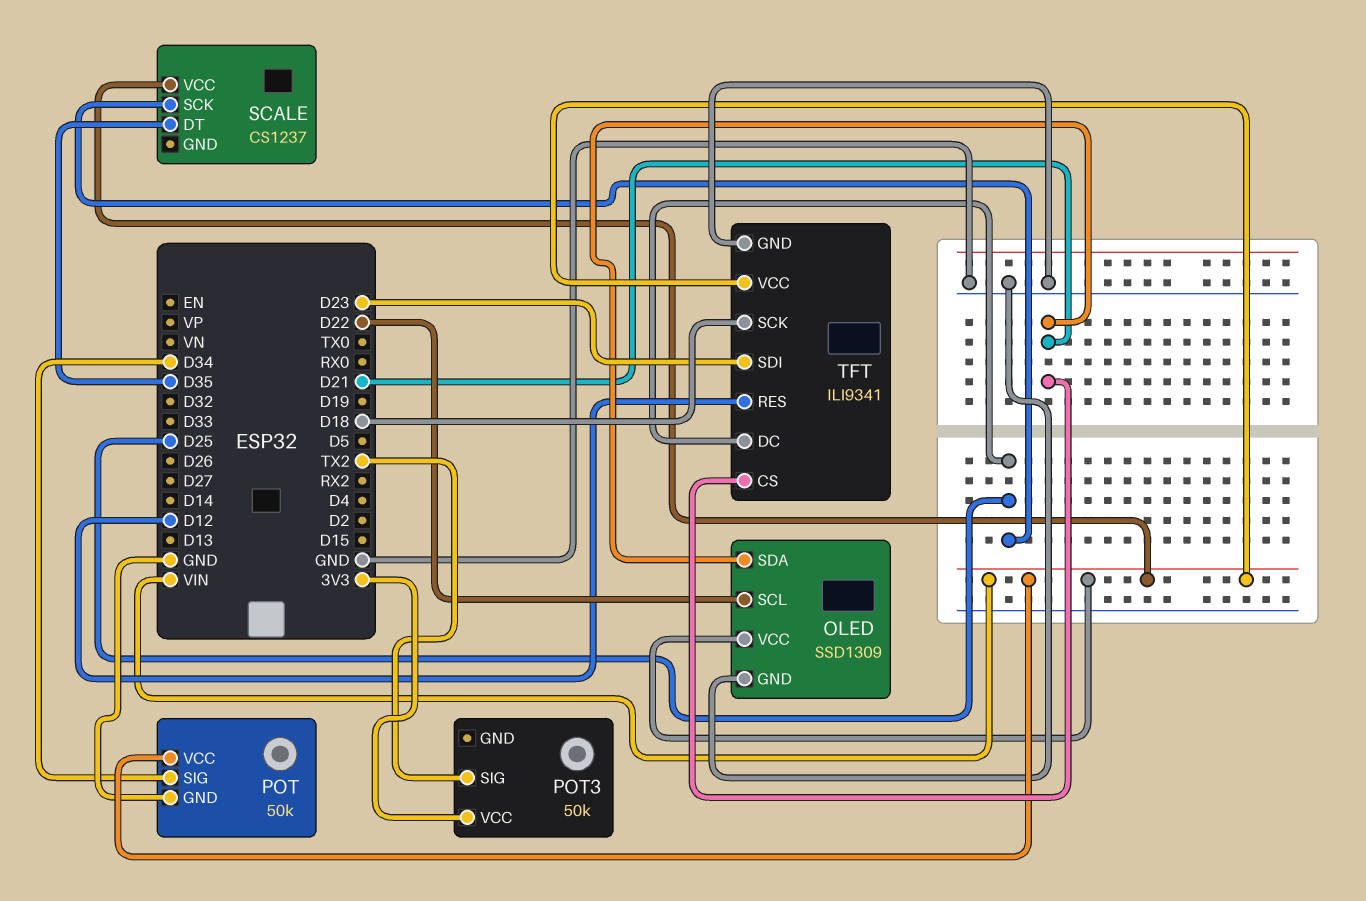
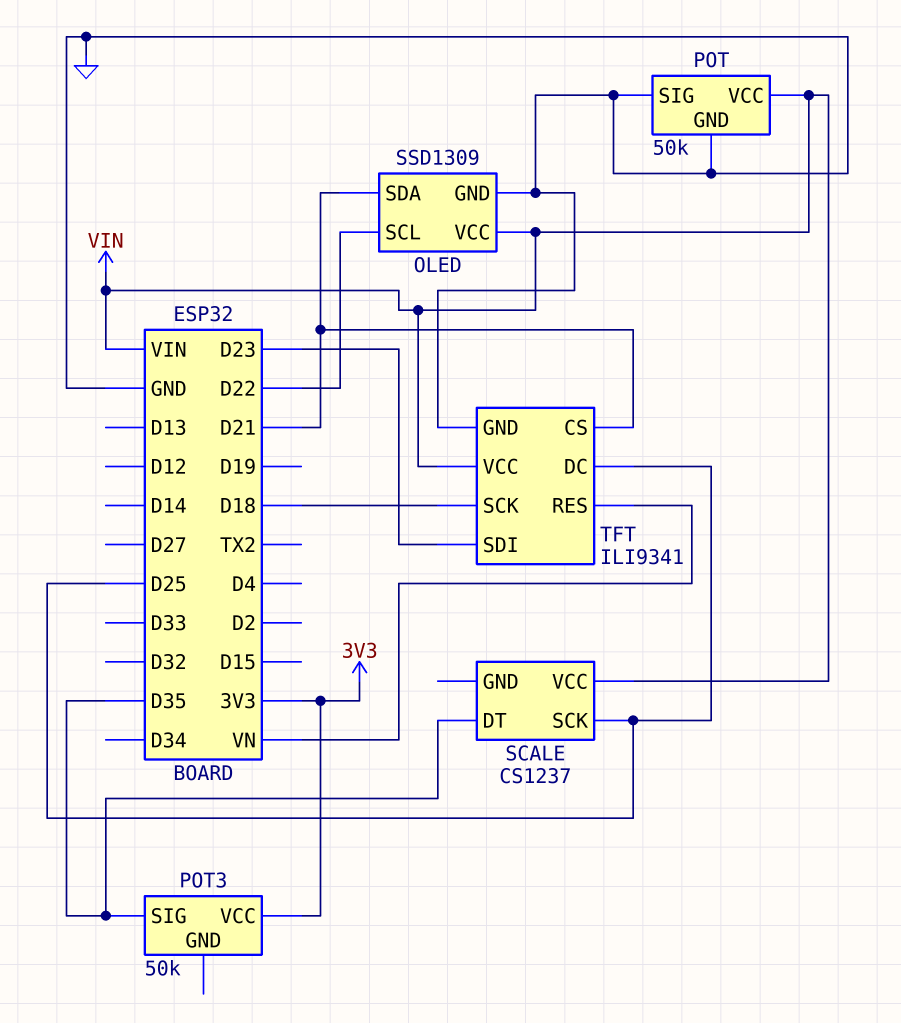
POT pin SIG: D34 -> GND
POT3 pin SIG: TX2 -> D35
TFT pin RES: D12 -> VN

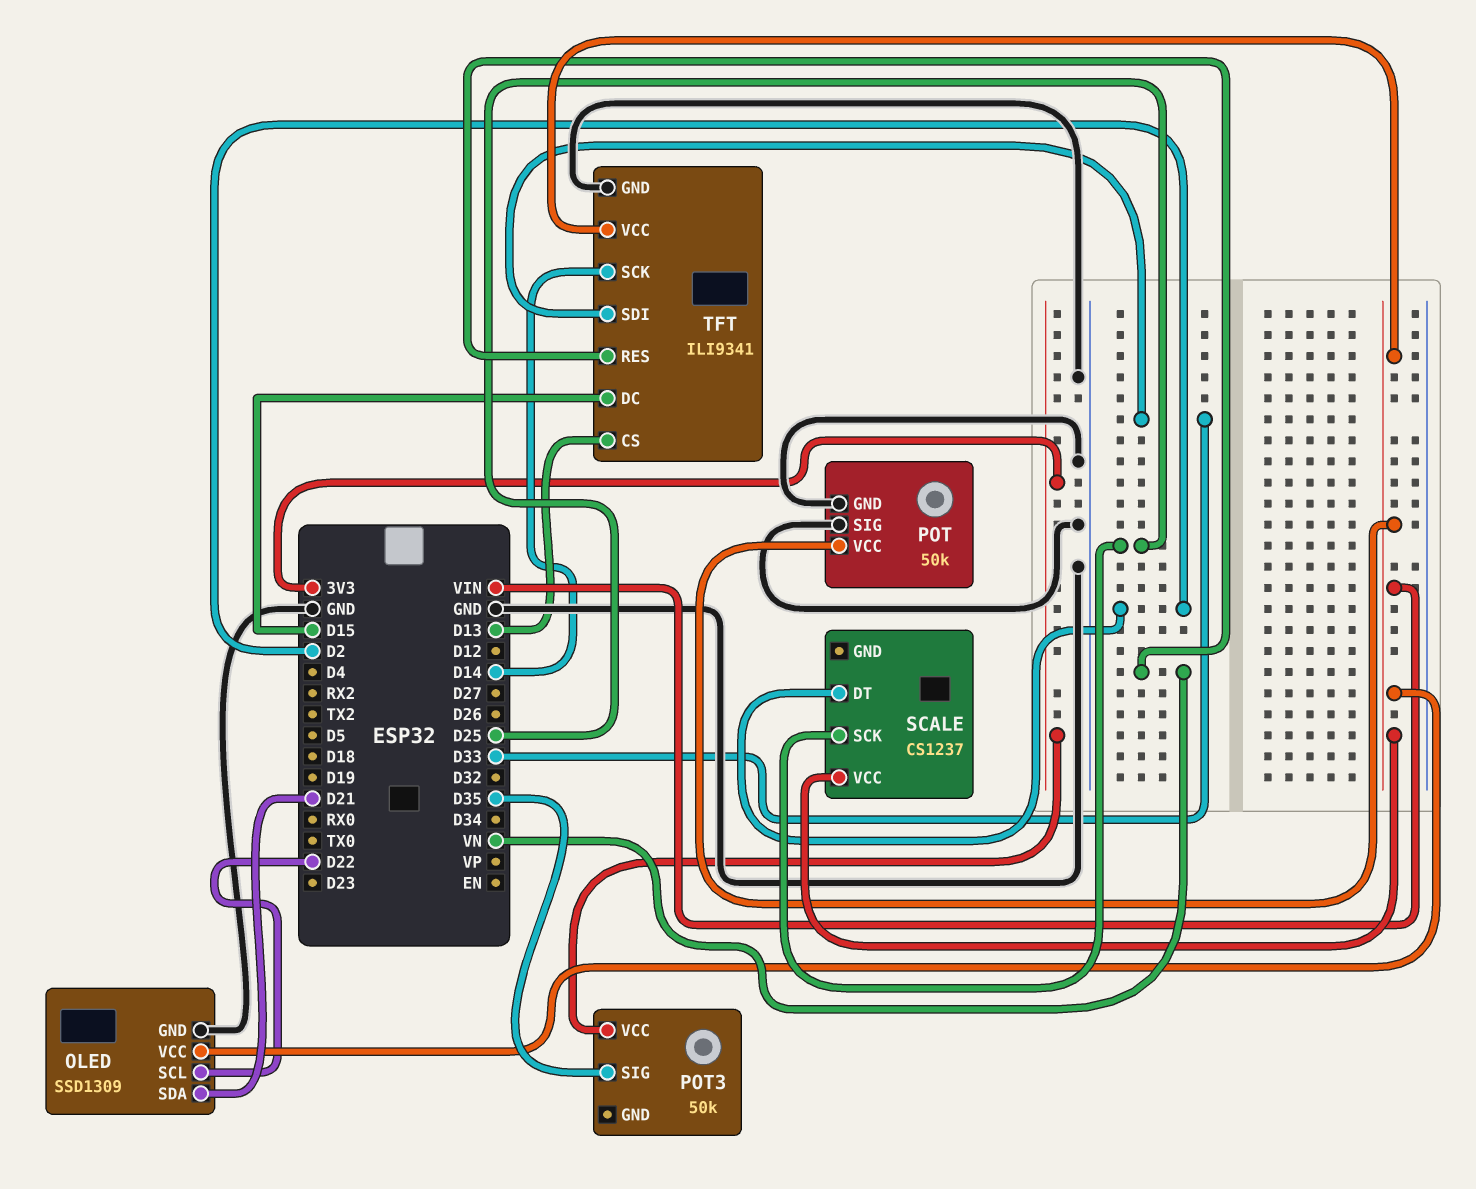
SCALE pin DT: D35 -> D2
TFT pin CS: D21 -> D13
TFT pin DC: D25 -> D15
TFT pin SCK: D18 -> D14
TFT pin SDI: D23 -> D33

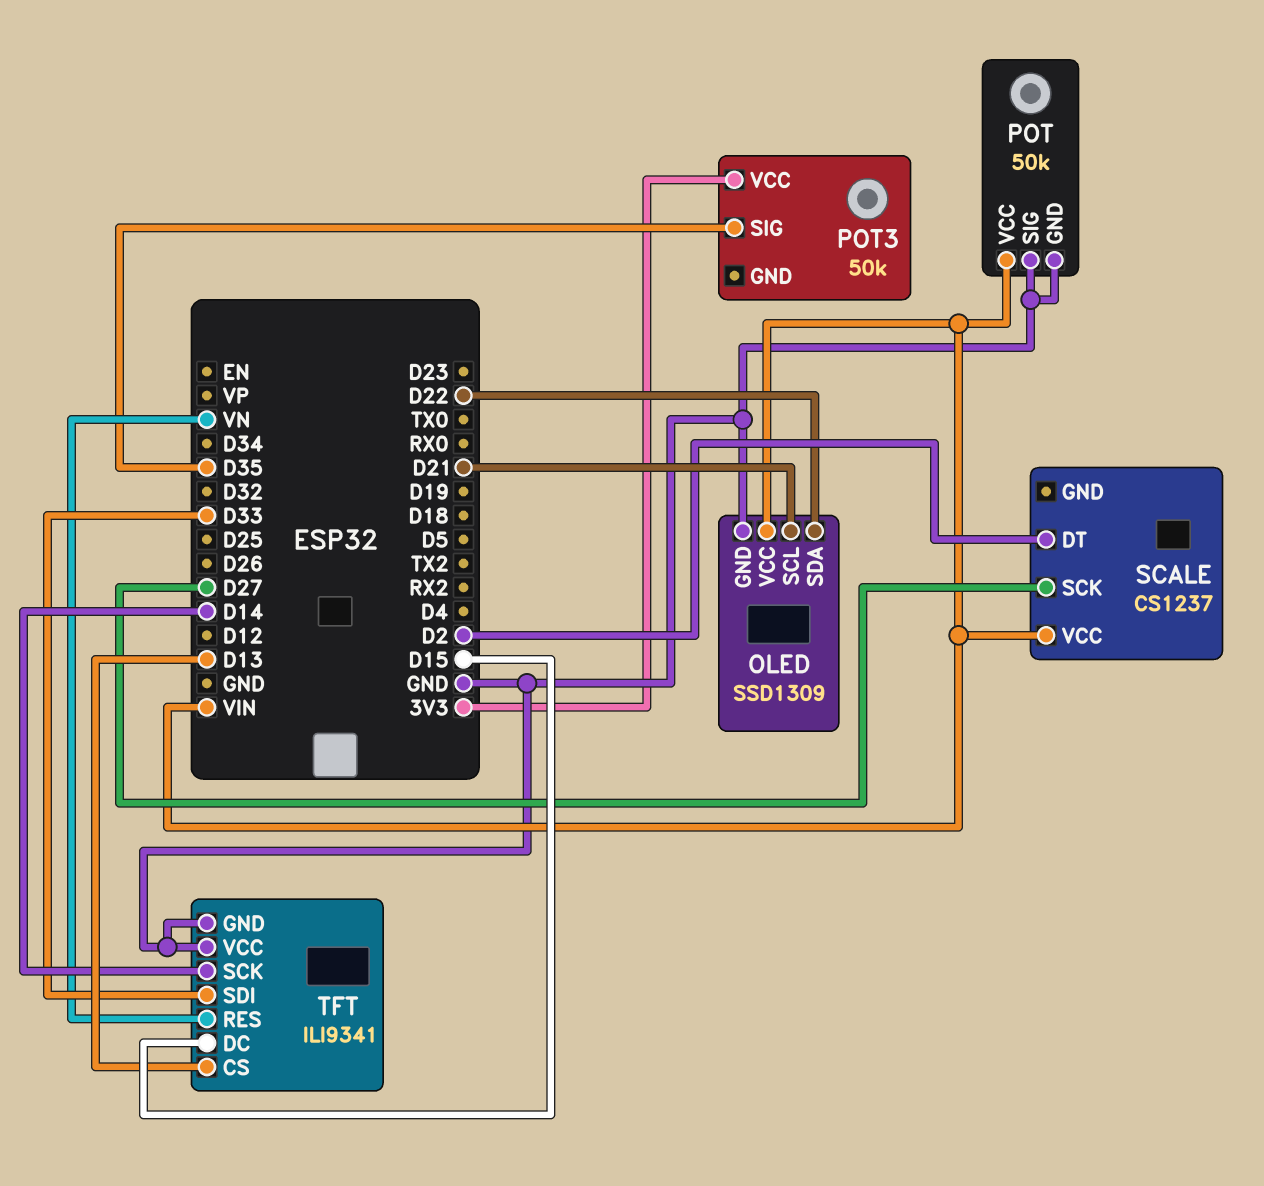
OLED pin SCL: D22 -> D21
OLED pin SDA: D21 -> D22
SCALE pin SCK: D25 -> D27
TFT pin VCC: VIN -> GND

